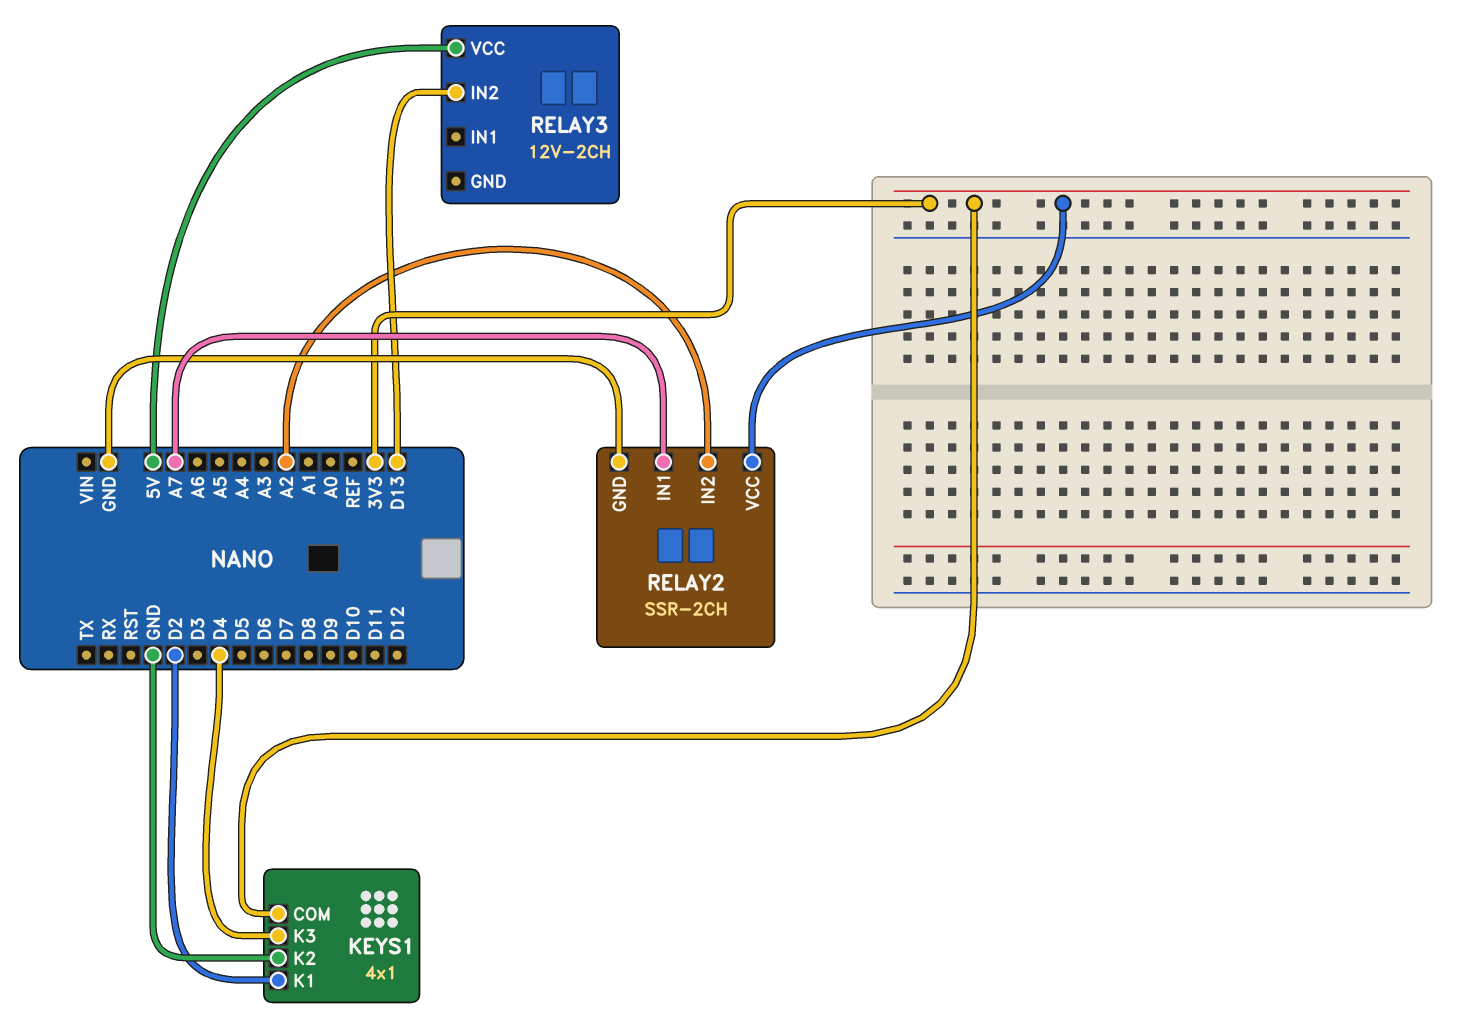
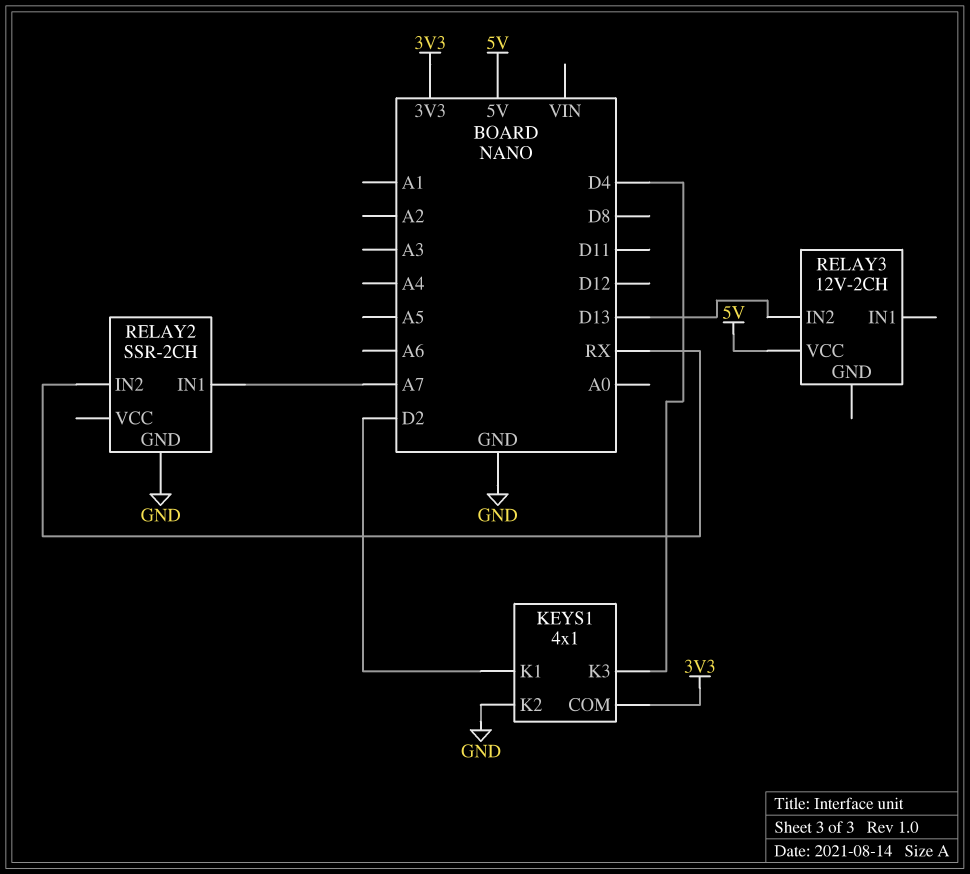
RELAY2 pin IN2: A2 -> RX
RELAY2 pin VCC: 3V3 -> none

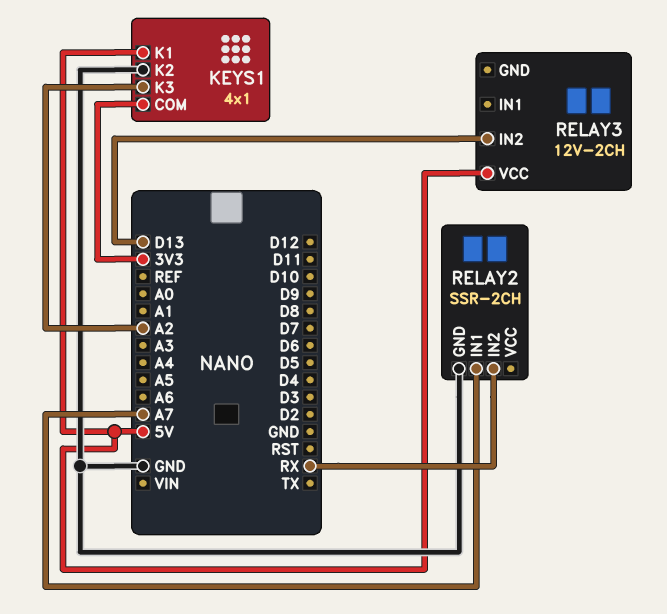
KEYS1 pin K1: D2 -> 5V
KEYS1 pin K3: D4 -> A2

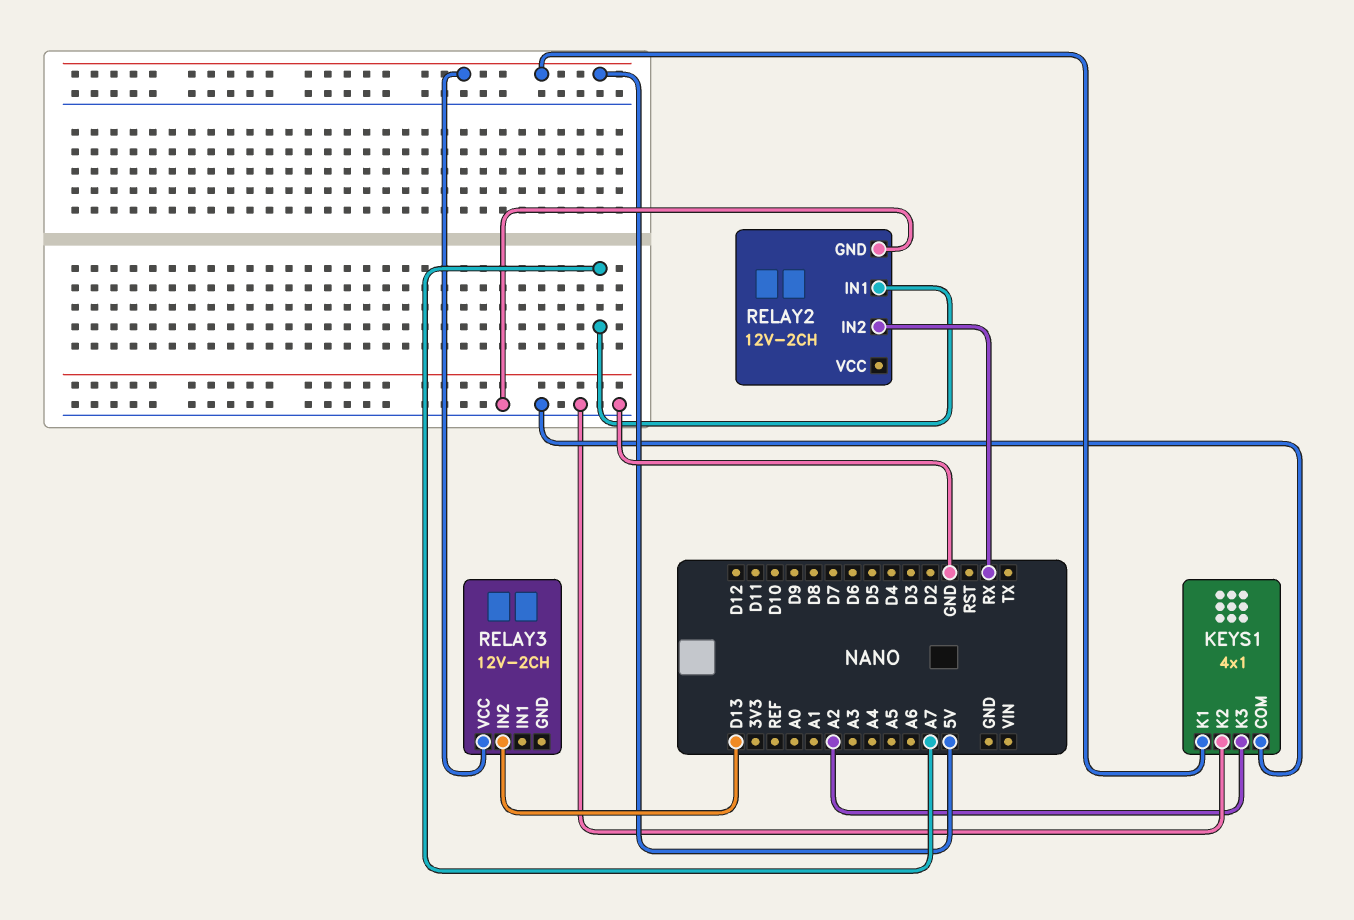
KEYS1 pin COM: 3V3 -> GND
RELAY2: SSR-2CH -> 12V-2CH

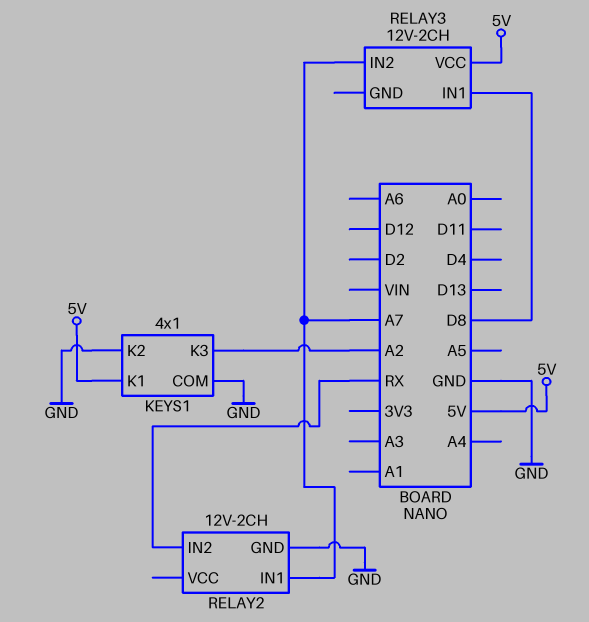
RELAY3 pin IN1: none -> D8
RELAY3 pin IN2: D13 -> A7

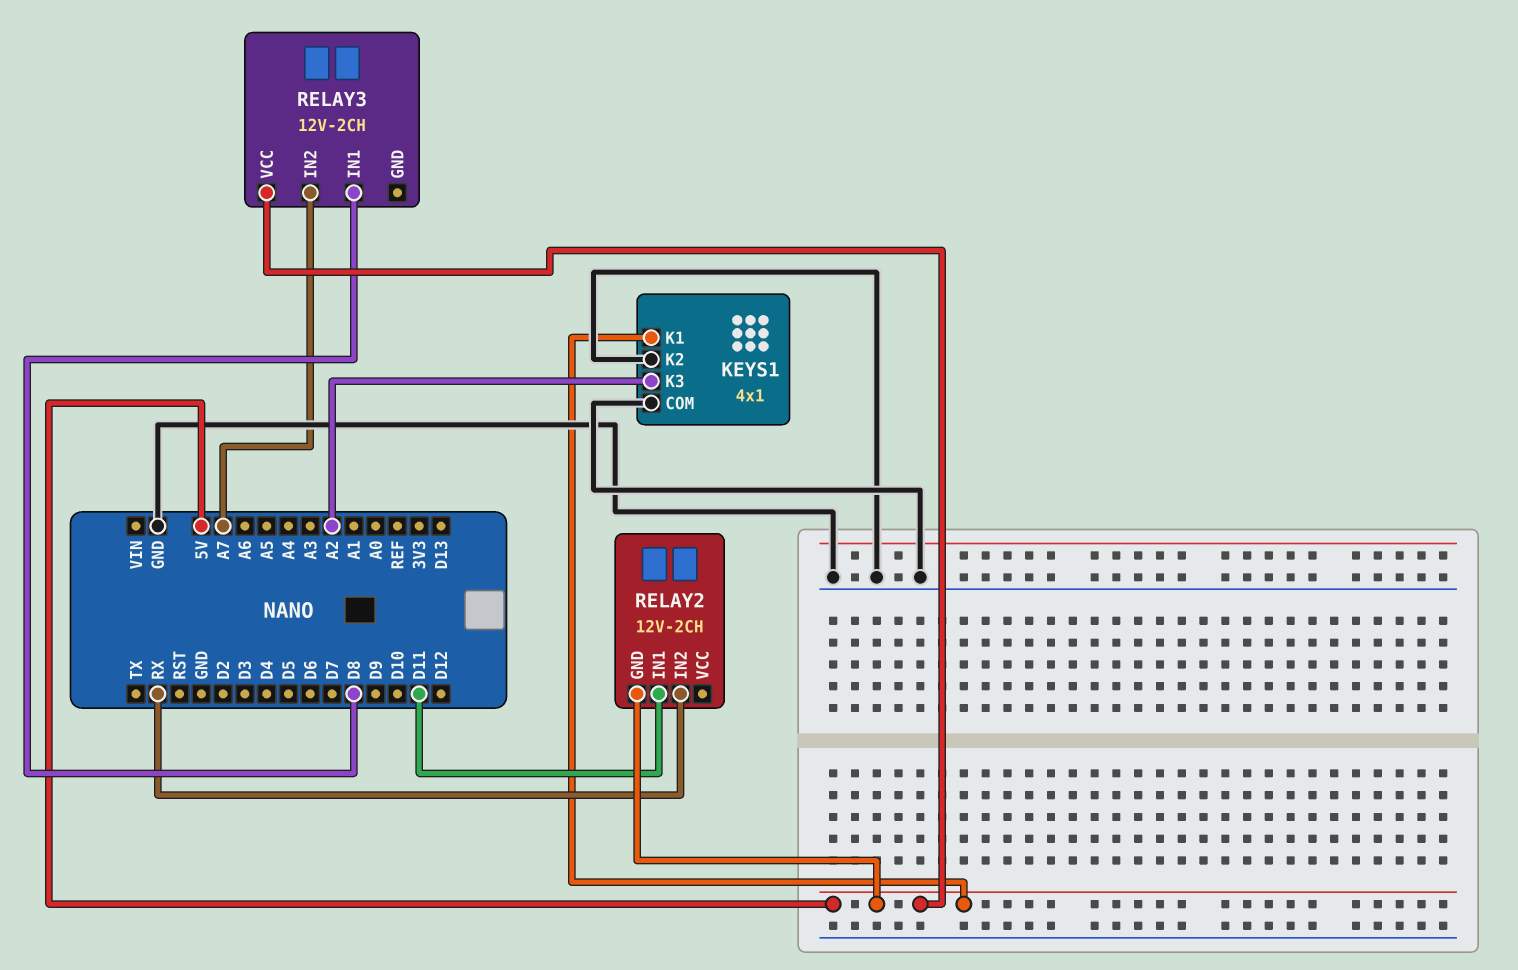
RELAY2 pin GND: GND -> 5V
RELAY2 pin IN1: A7 -> D11

